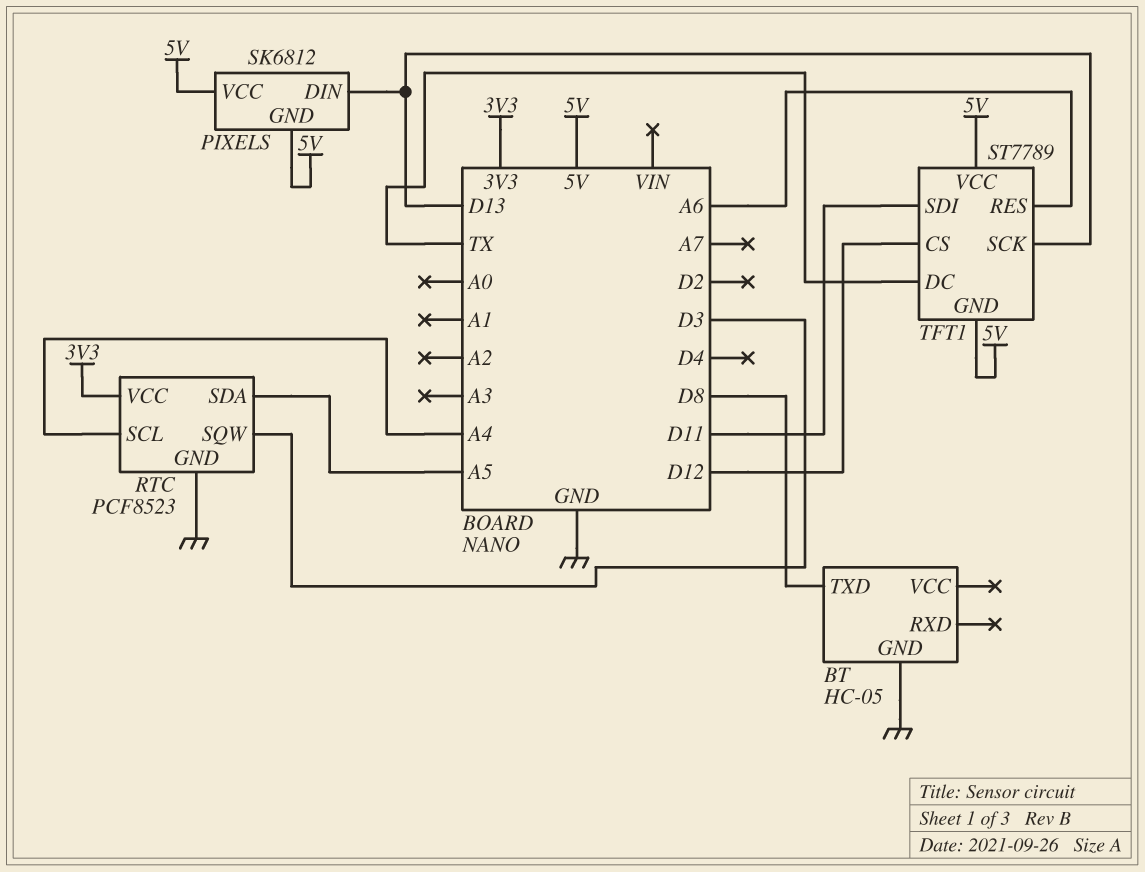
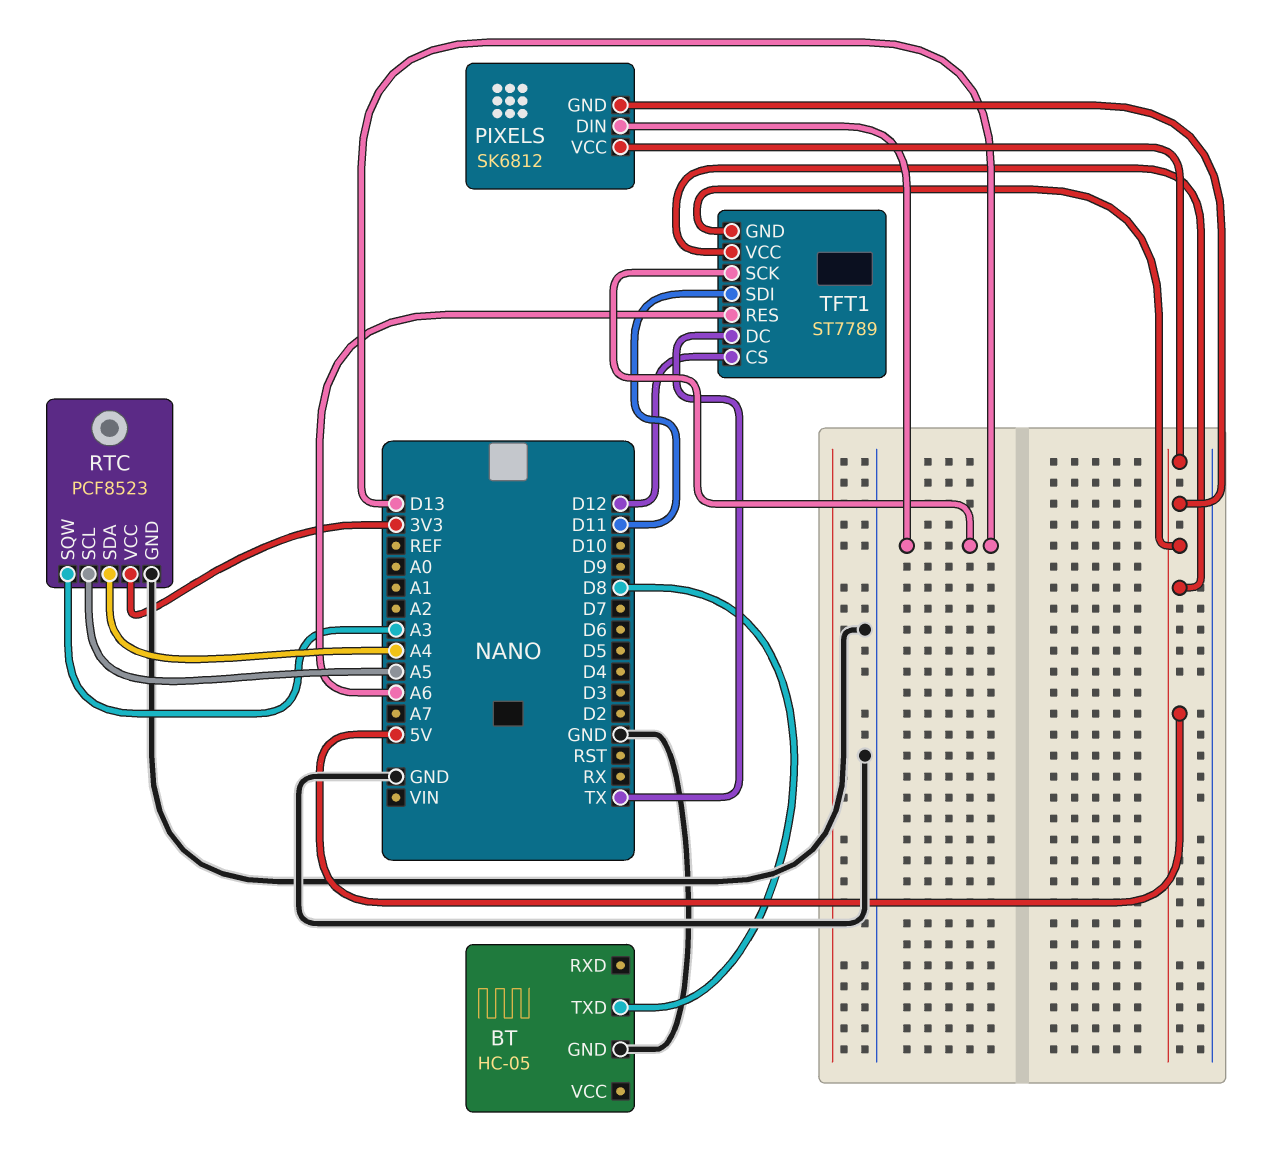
RTC pin SCL: A4 -> A5
RTC pin SDA: A5 -> A4
RTC pin SQW: D3 -> A3

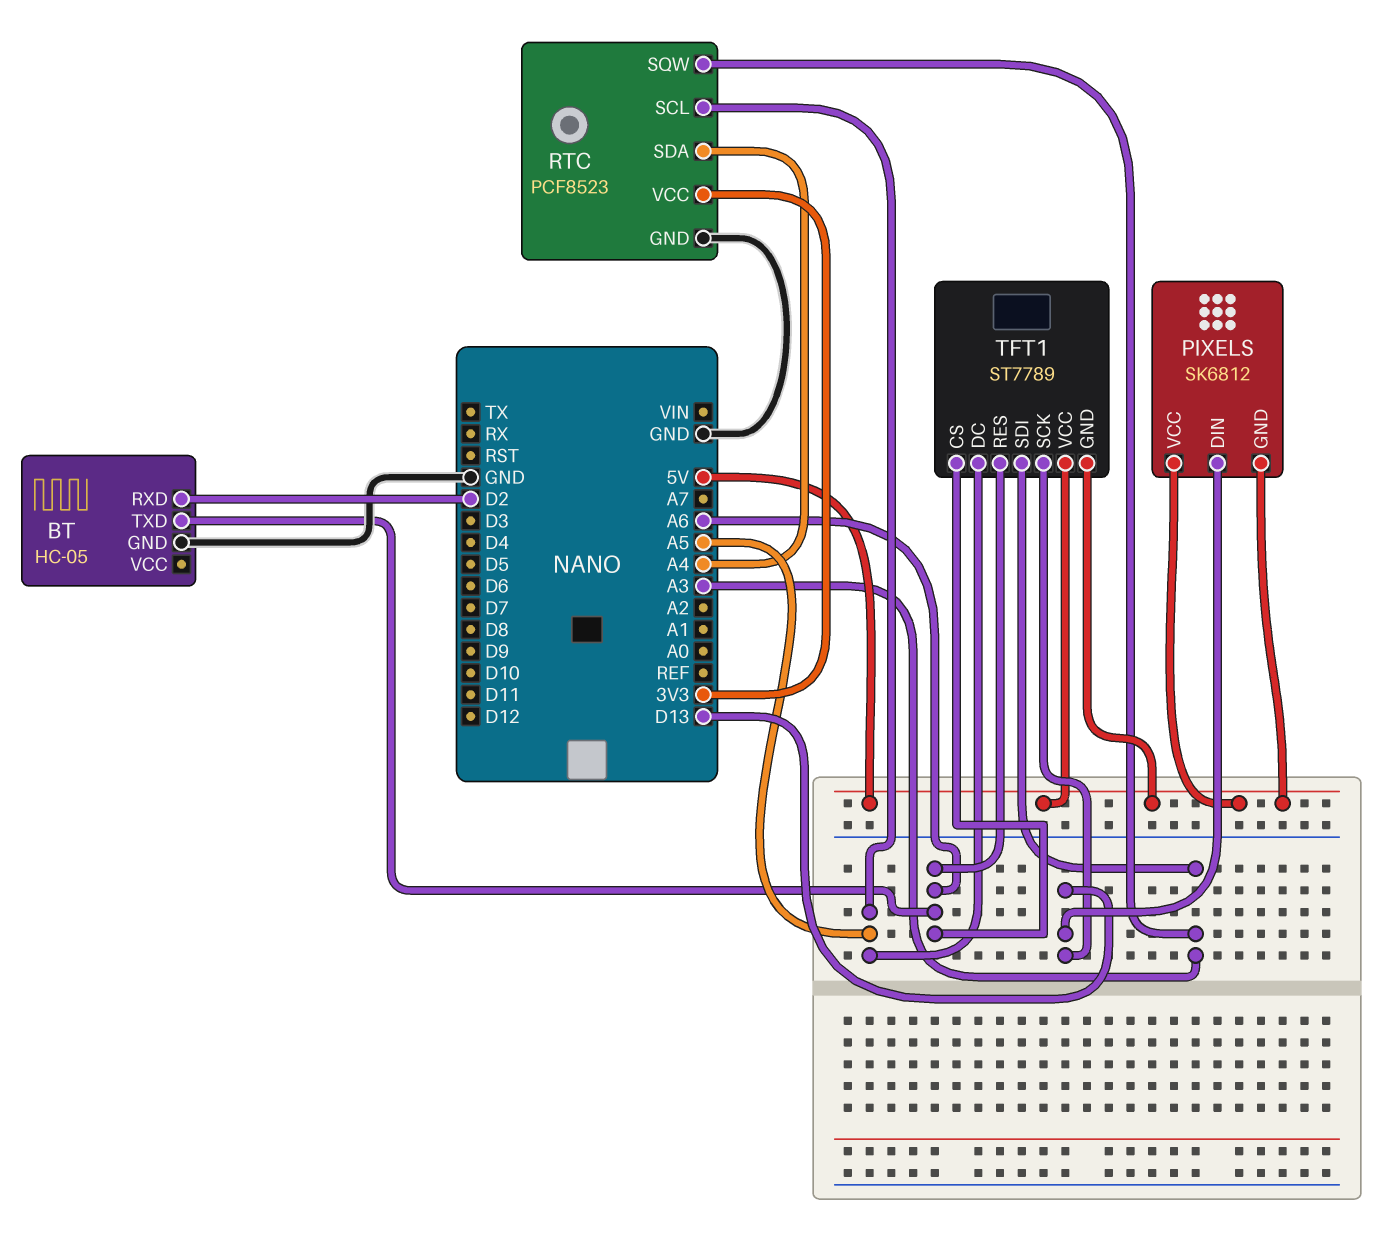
BT pin RXD: none -> D2
BT pin TXD: D8 -> A6
TFT1 pin CS: D12 -> A6
TFT1 pin DC: TX -> A5
TFT1 pin SDI: D11 -> A3

